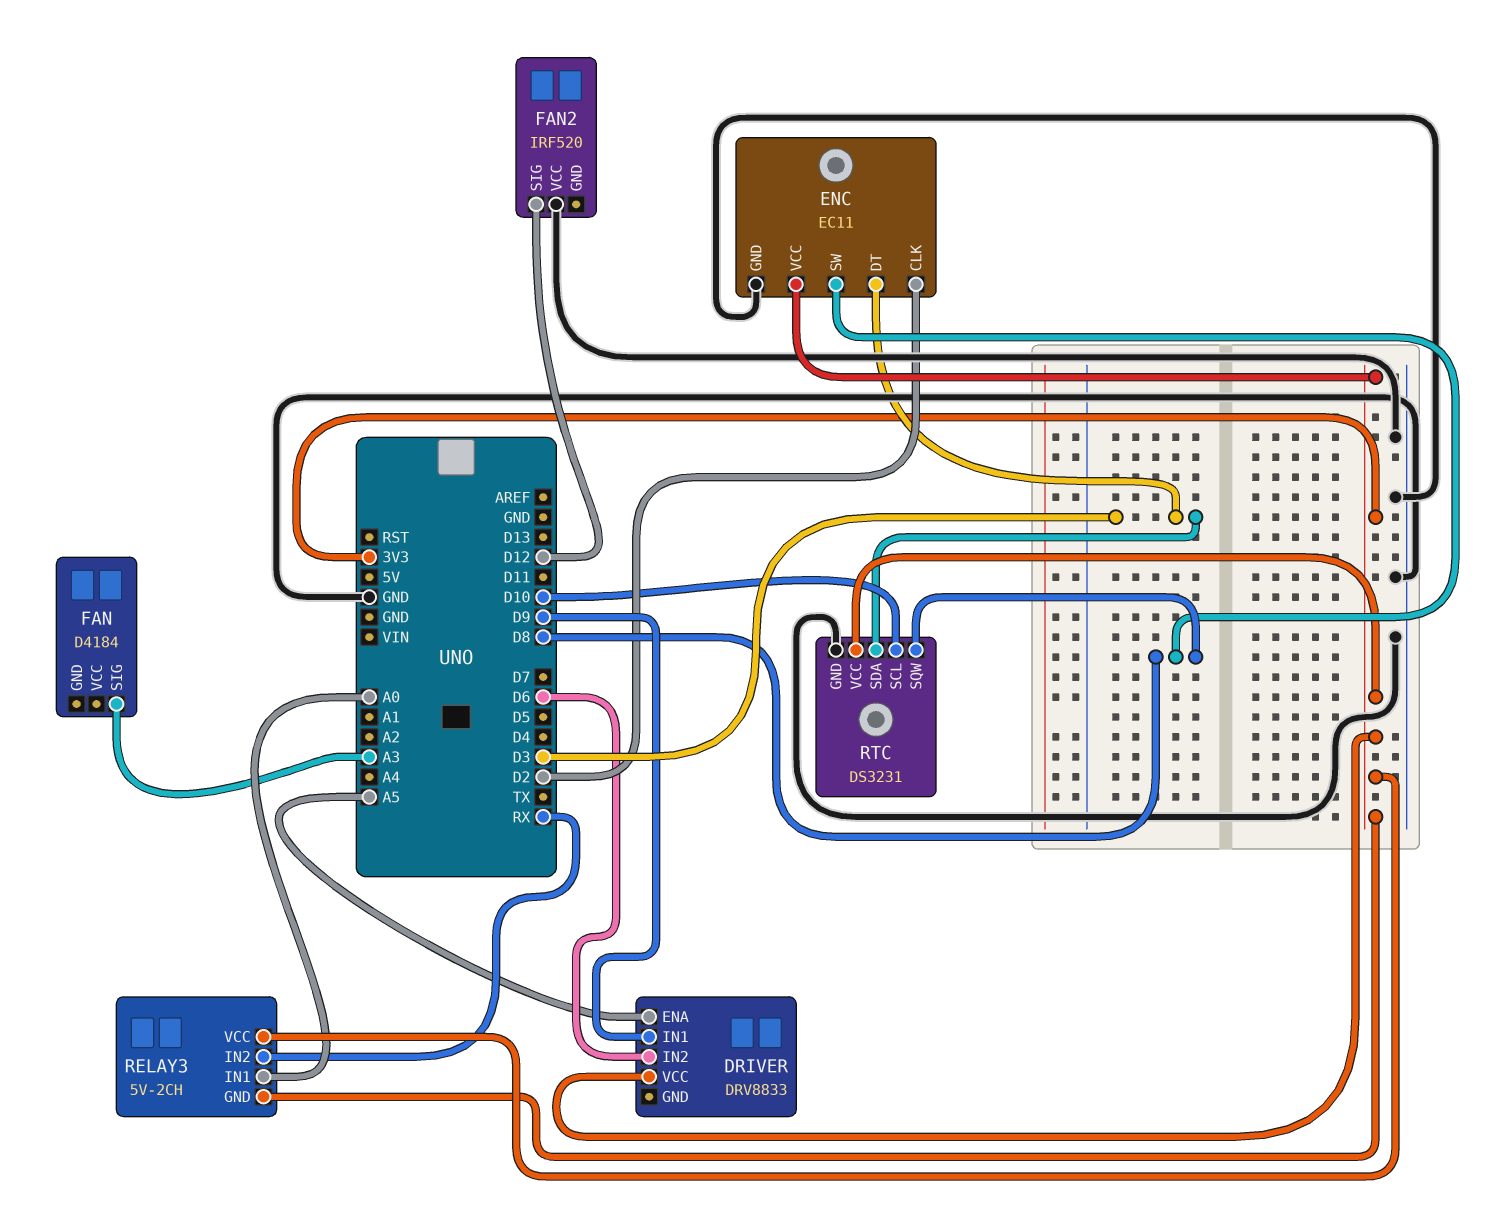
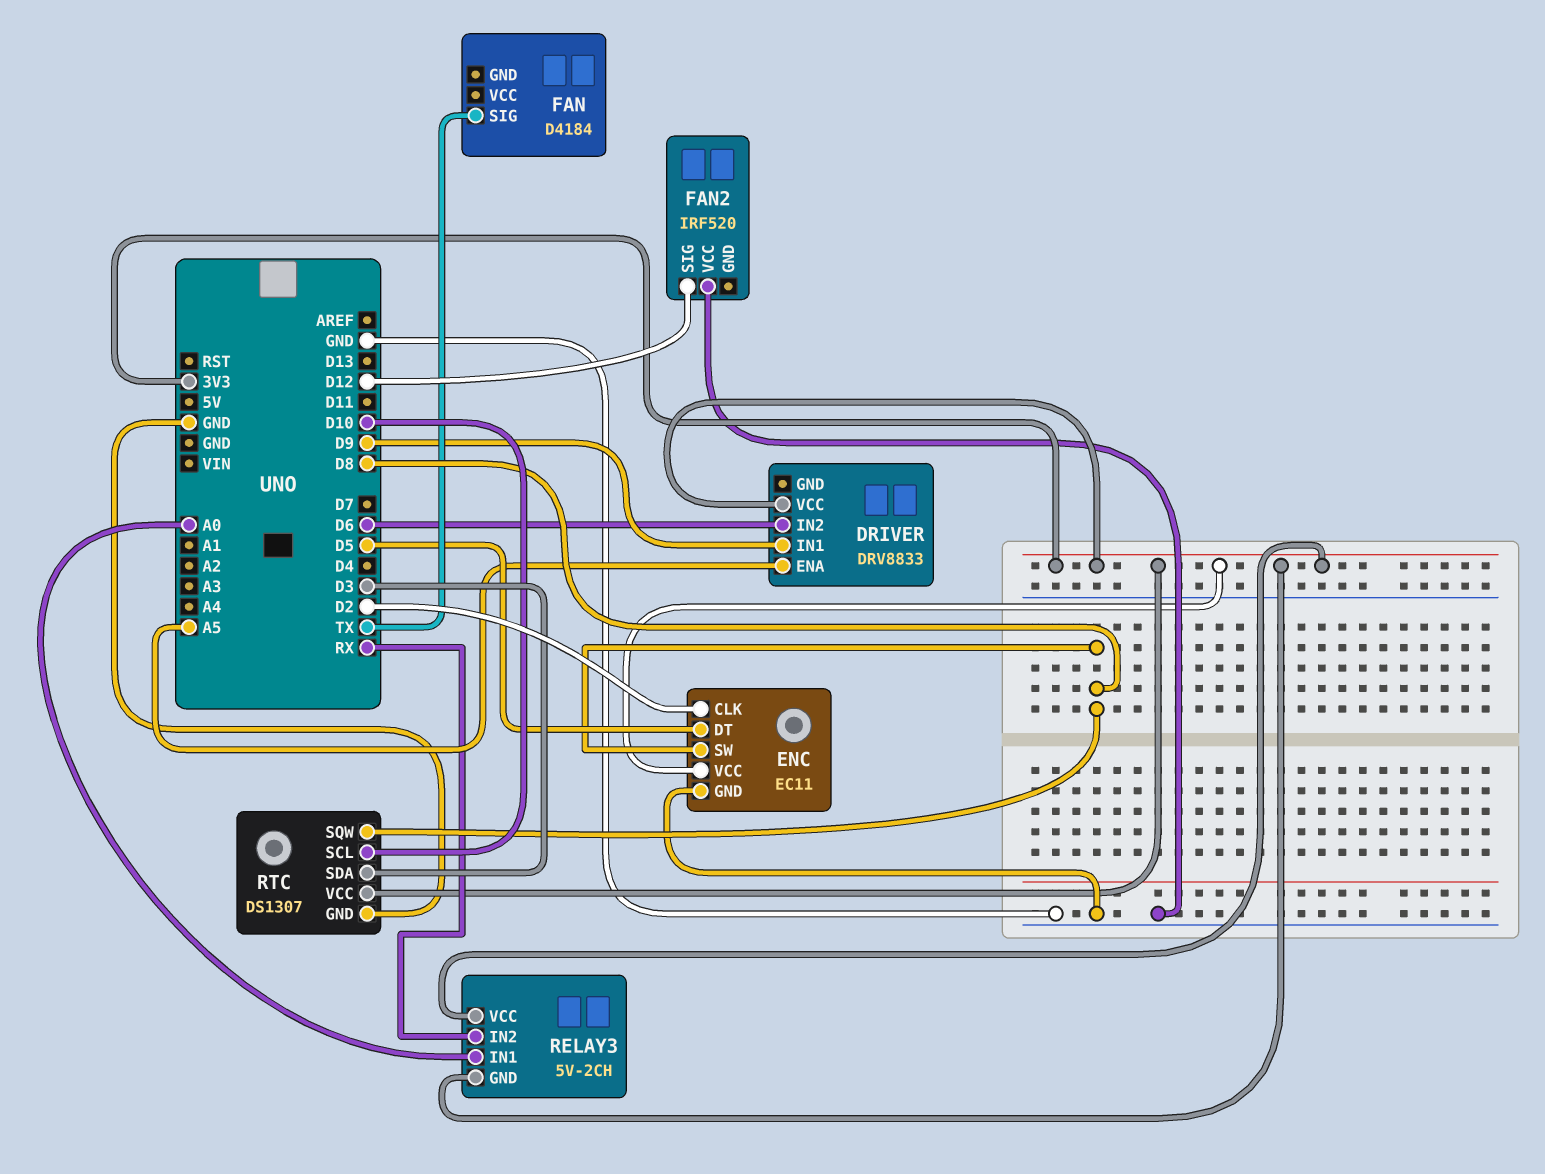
ENC pin DT: D3 -> D5
FAN pin SIG: A3 -> TX
RTC: DS3231 -> DS1307

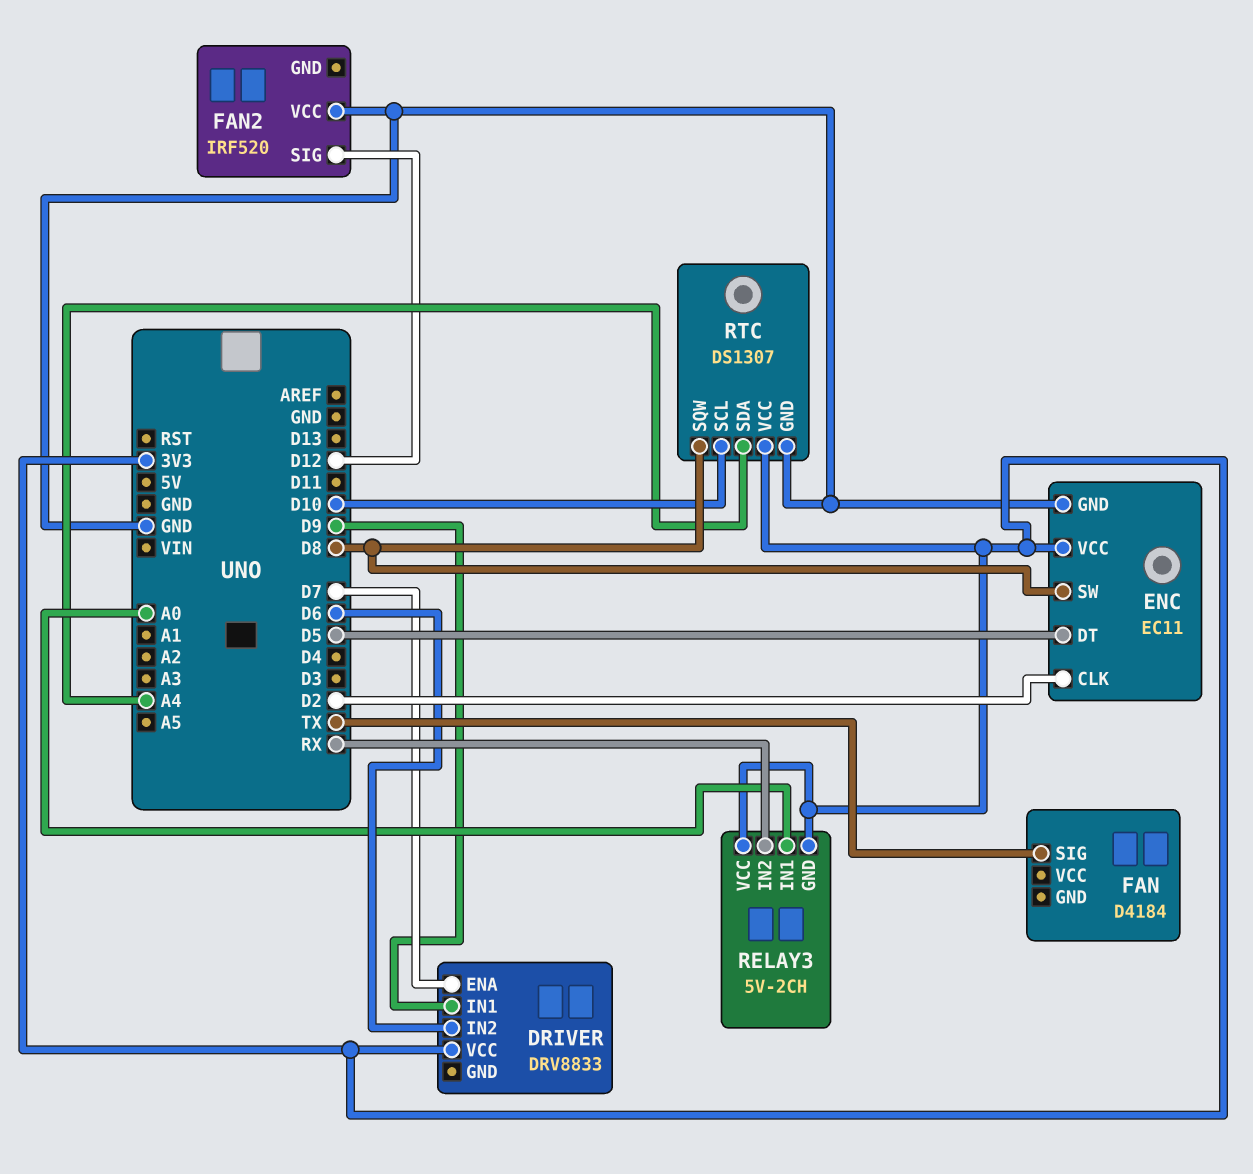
DRIVER pin ENA: A5 -> D7
RTC pin SDA: D3 -> A4

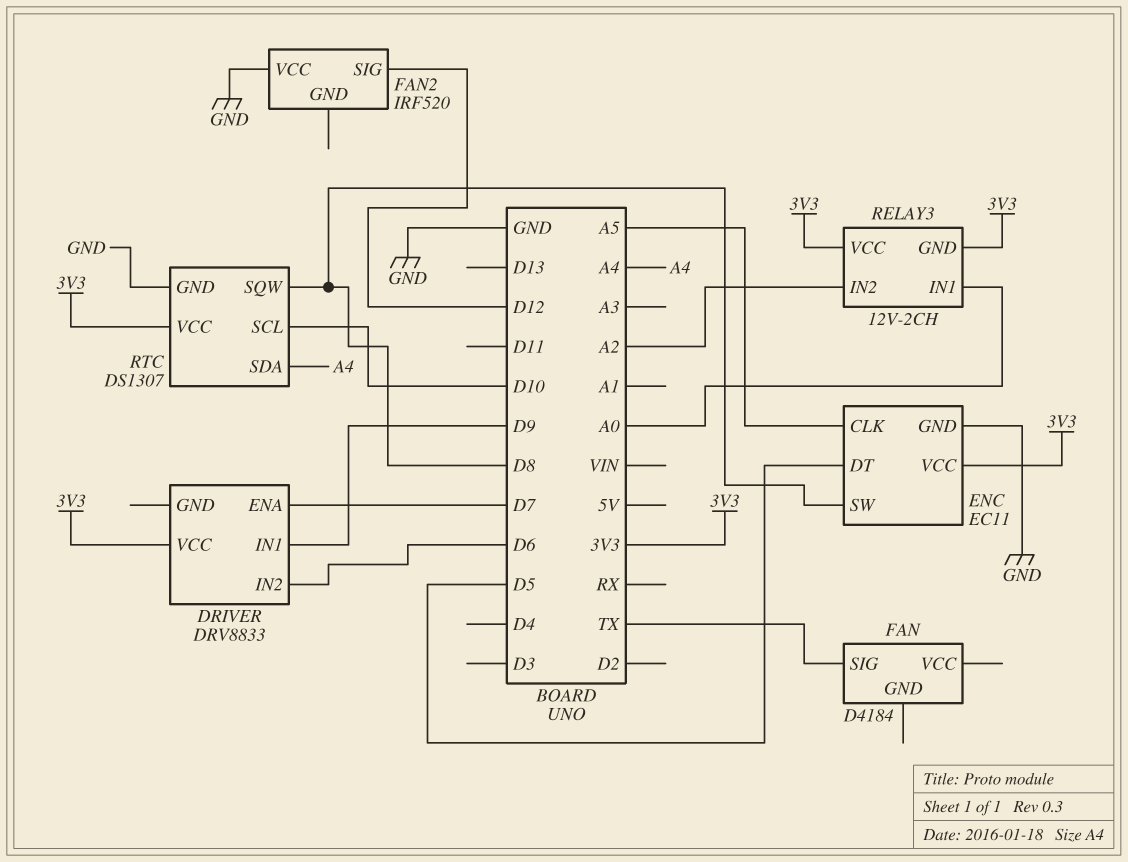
ENC pin CLK: D2 -> A5
RELAY3: 5V-2CH -> 12V-2CH
RELAY3 pin IN2: RX -> A2

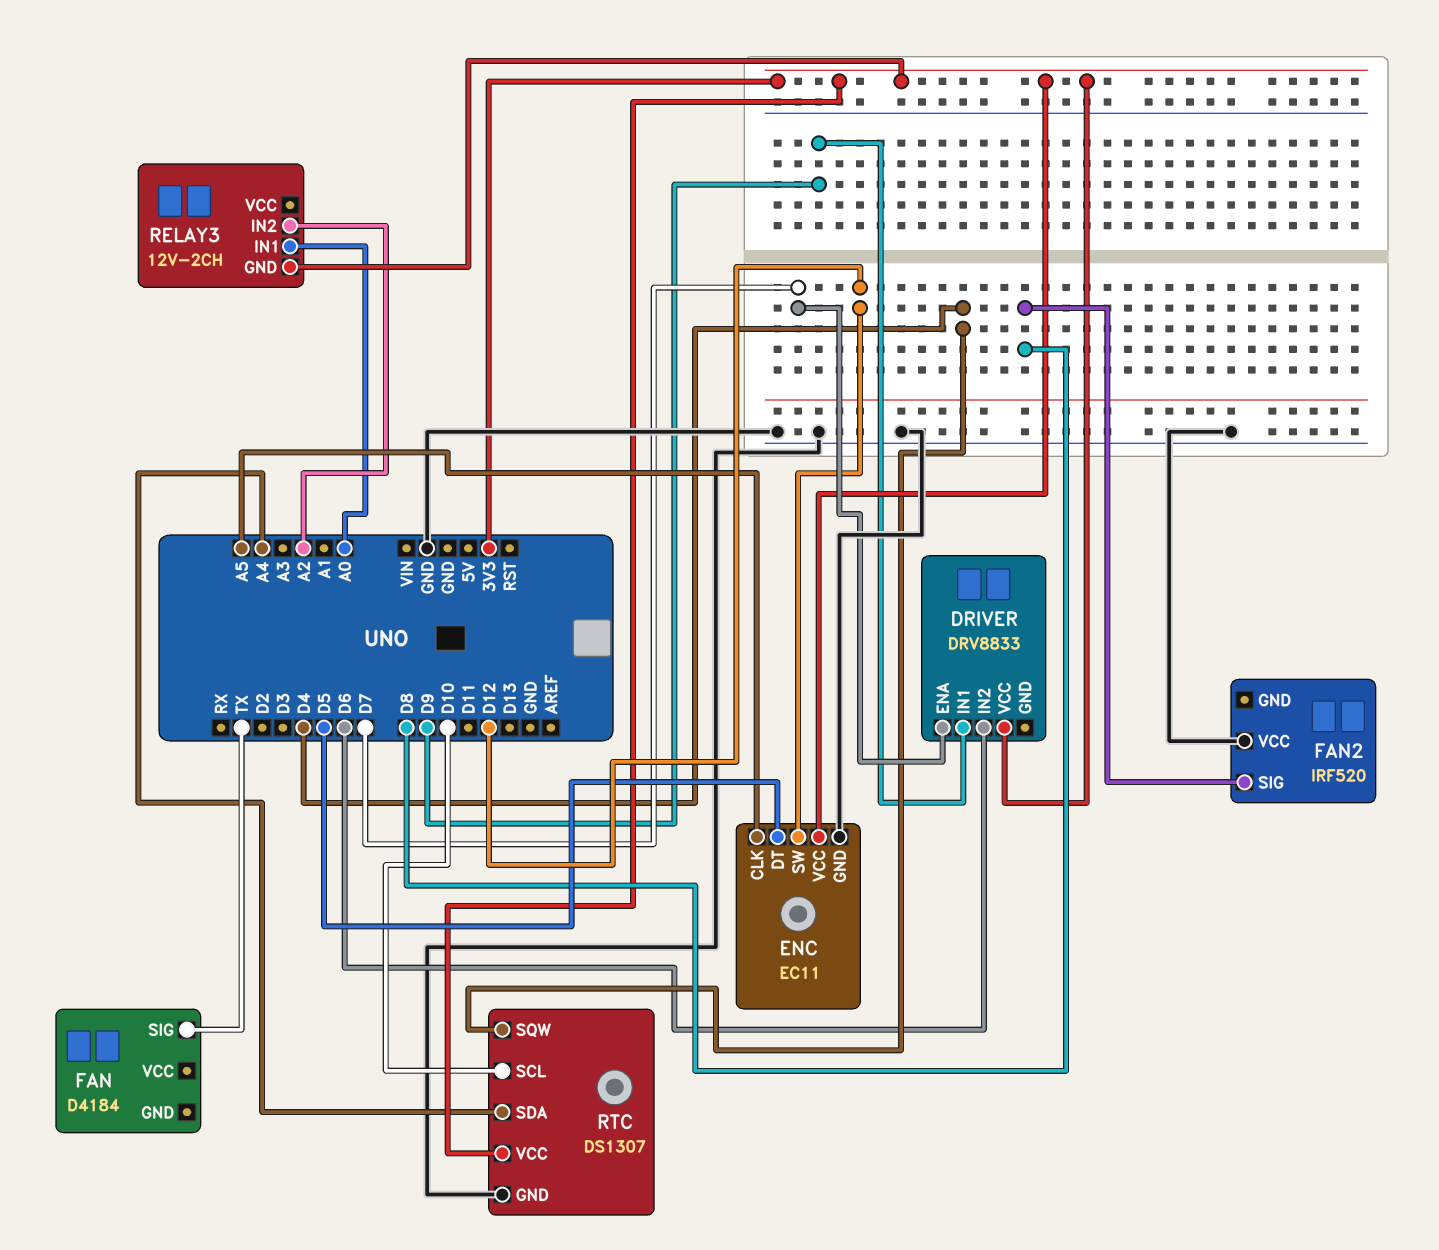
ENC pin SW: D8 -> D12
FAN2 pin SIG: D12 -> D8
RELAY3 pin VCC: 3V3 -> none
RTC pin SQW: D8 -> D4

